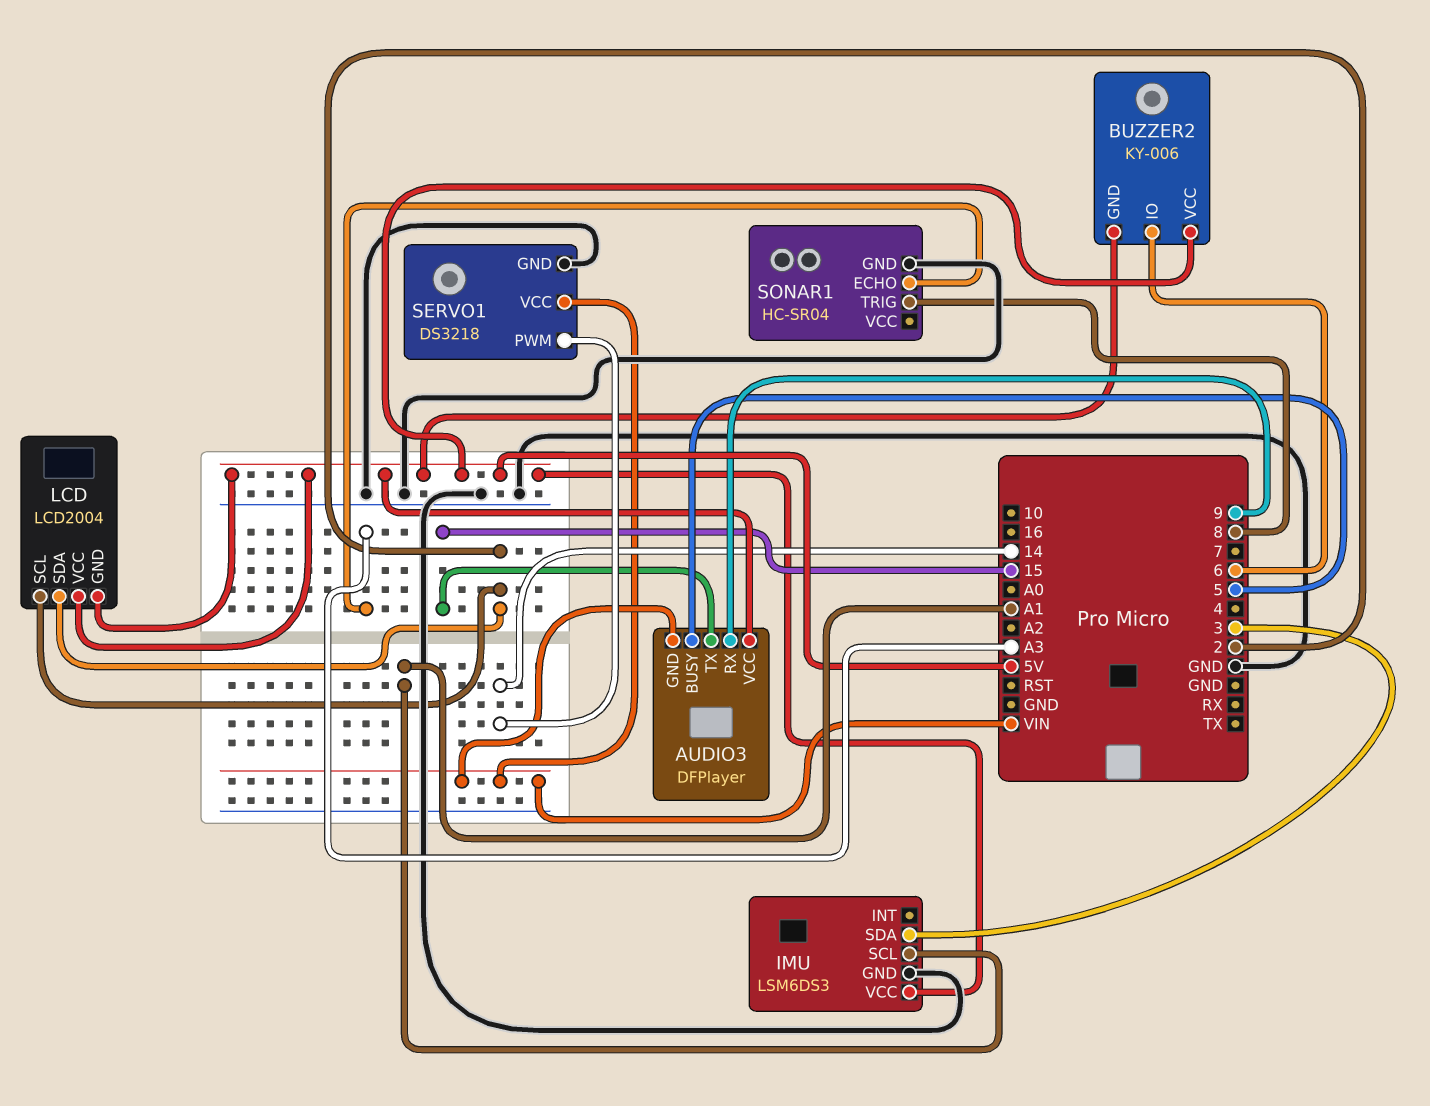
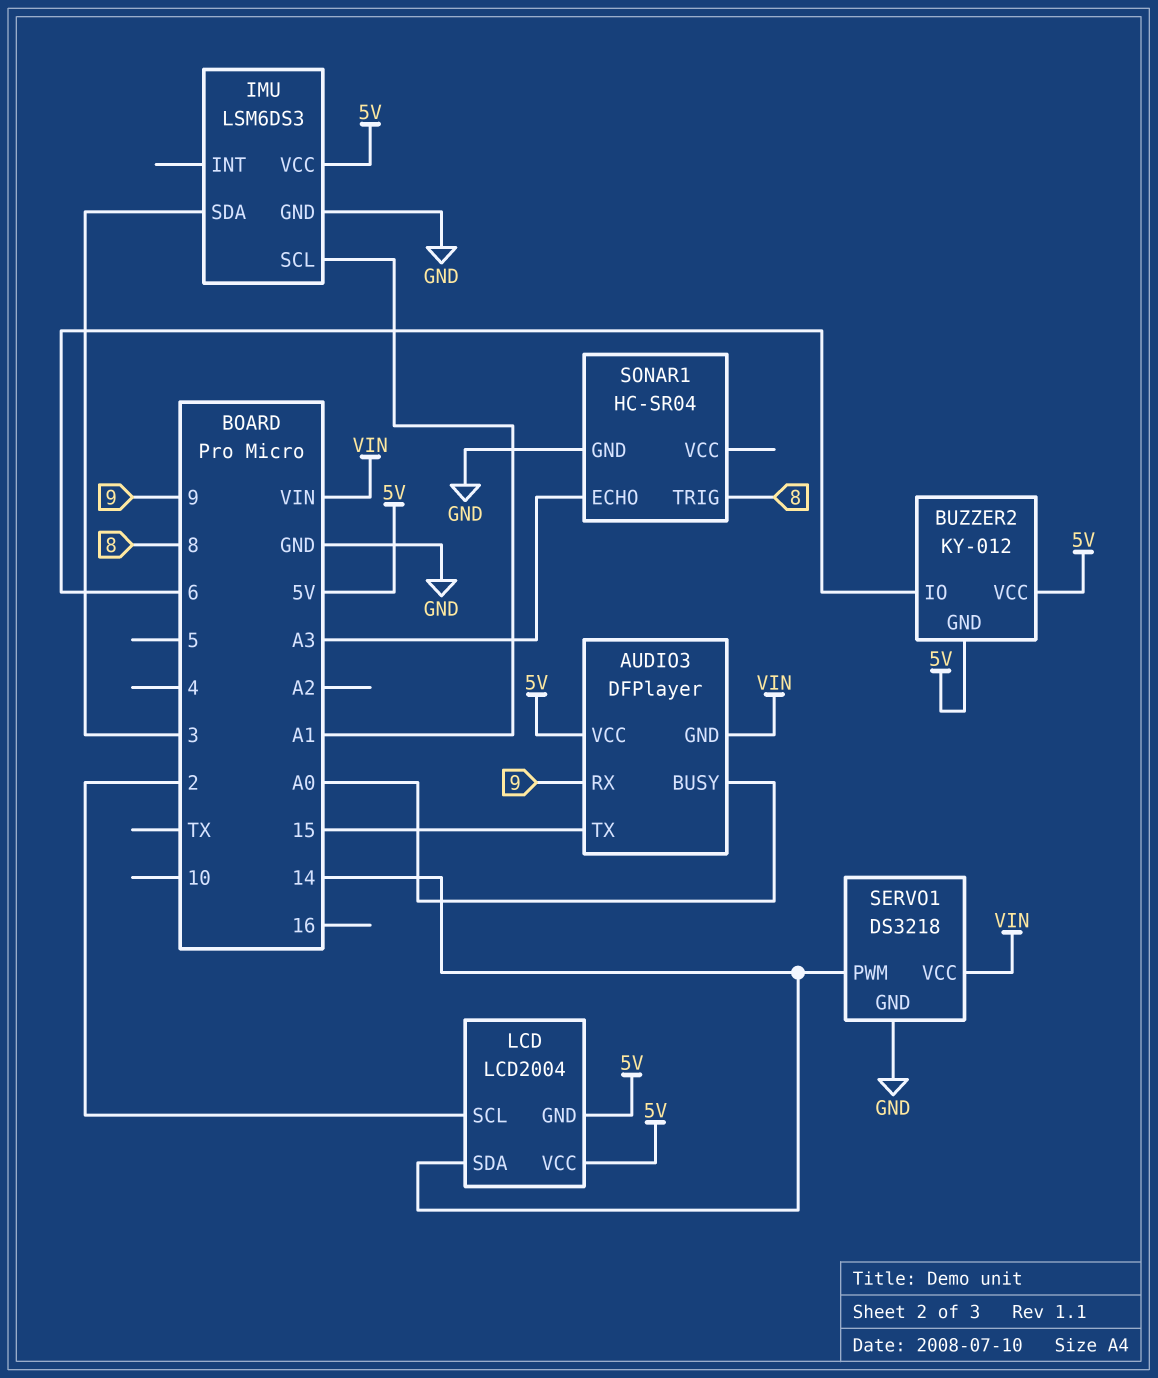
AUDIO3 pin BUSY: 5 -> A0
BUZZER2: KY-006 -> KY-012
LCD pin SDA: 2 -> 14

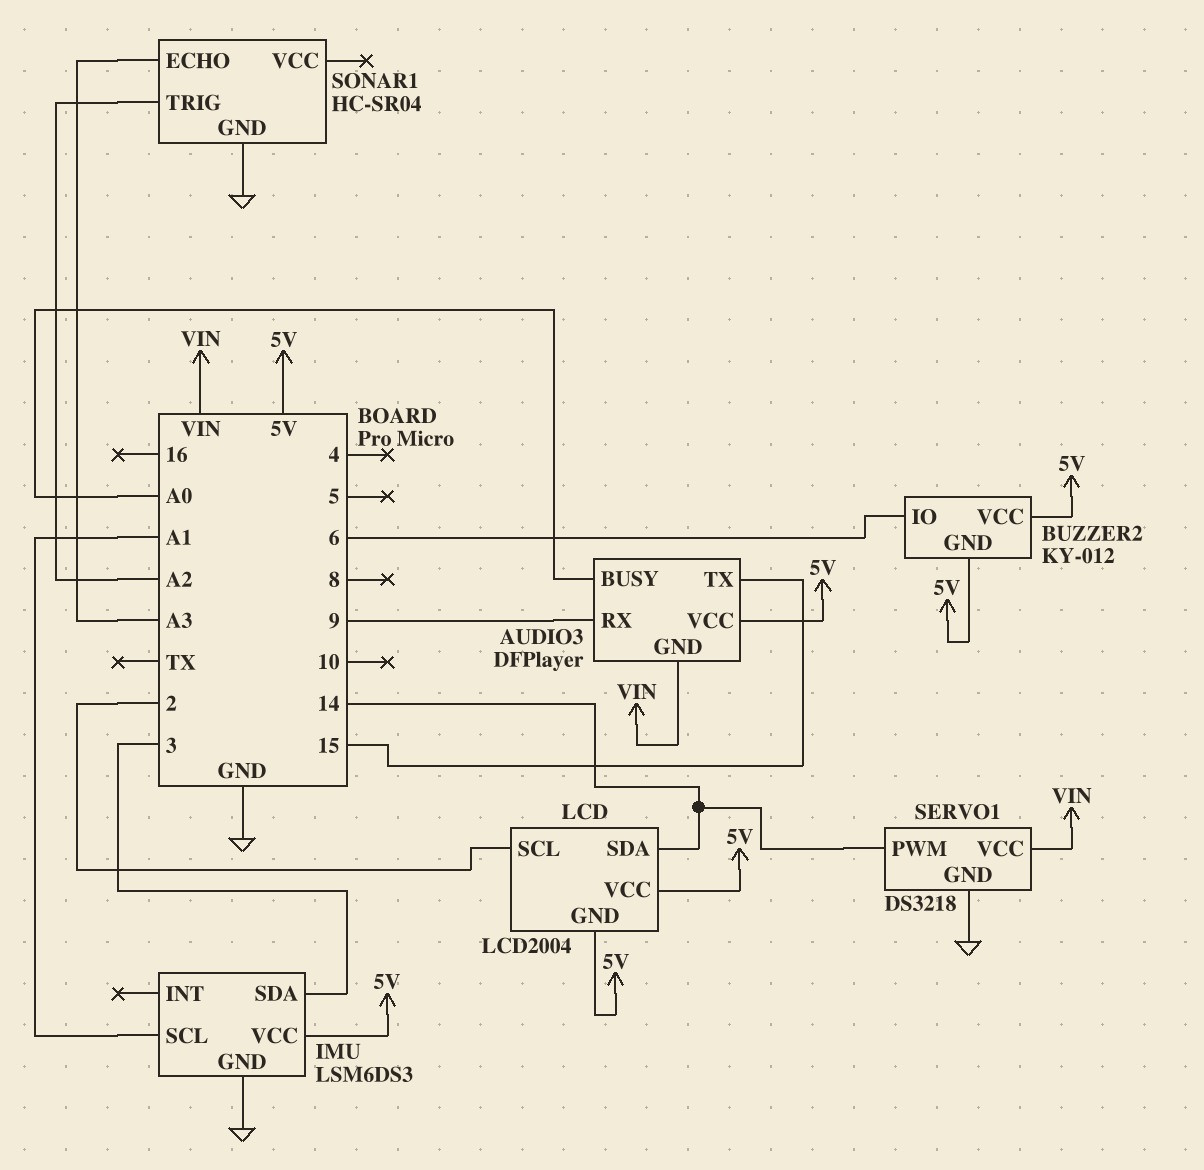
SONAR1 pin TRIG: 8 -> A2

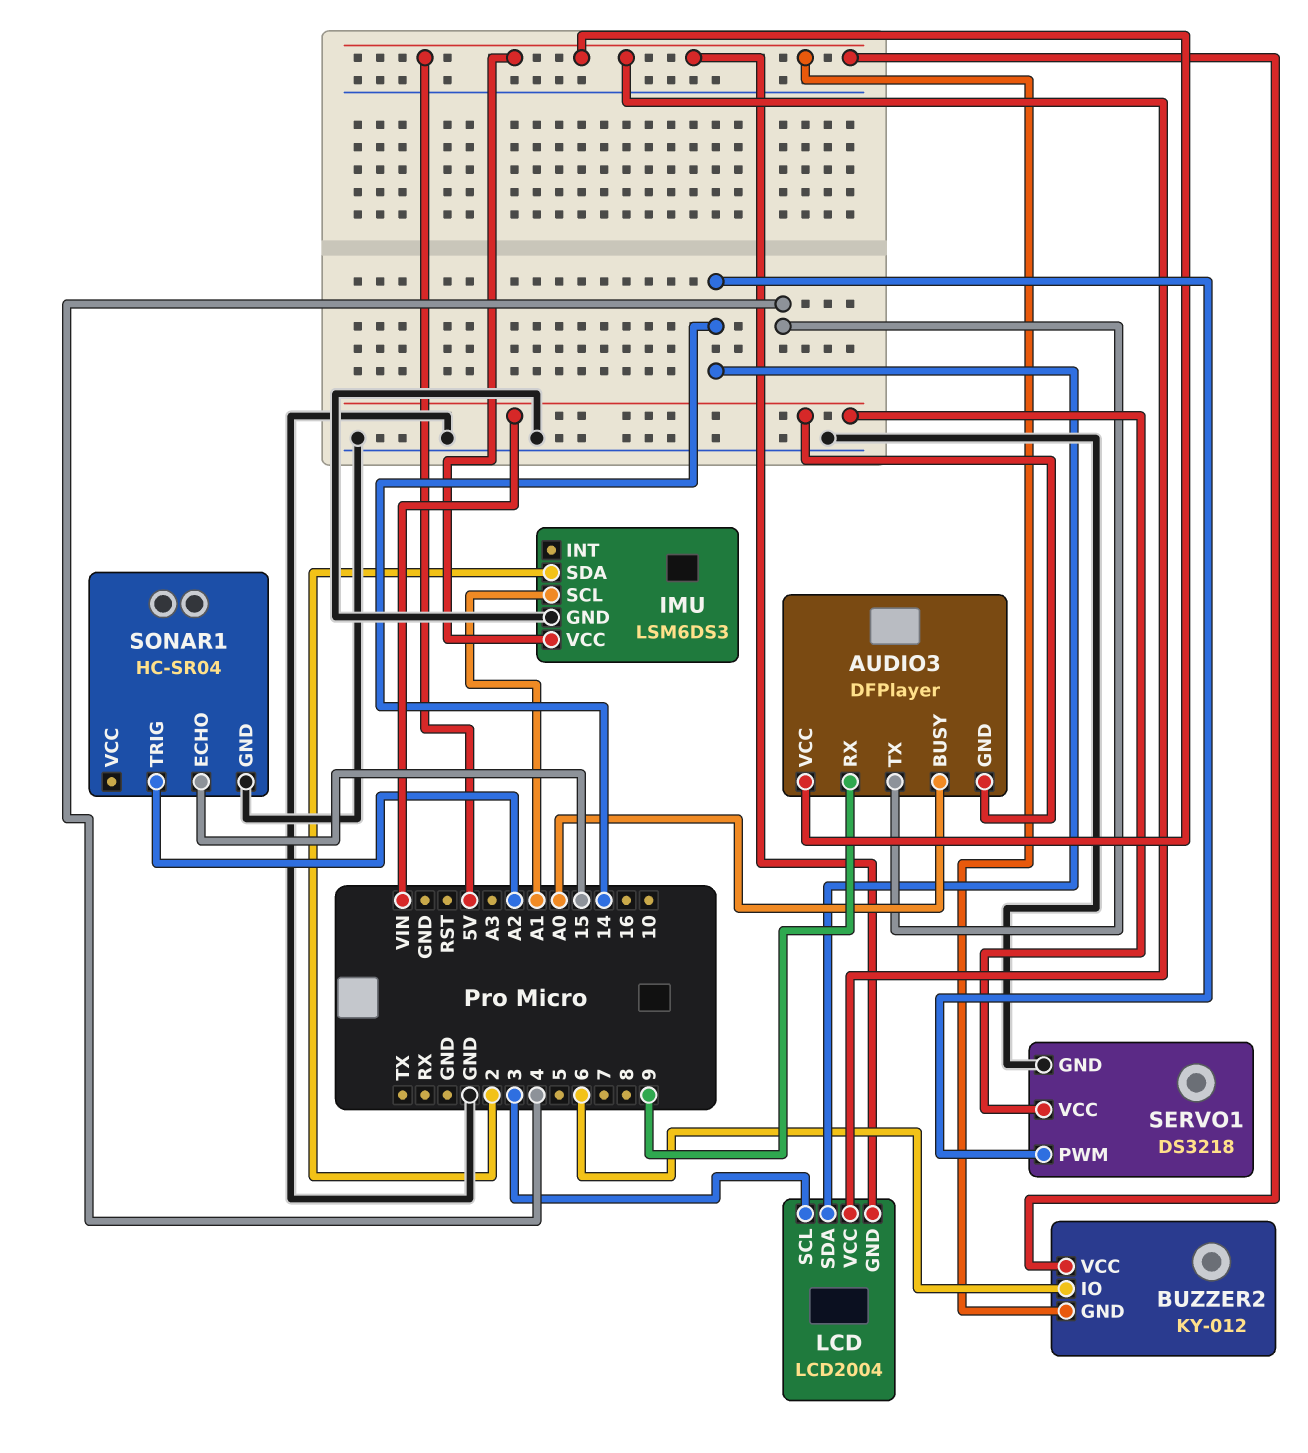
AUDIO3 pin TX: 15 -> 4
IMU pin SDA: 3 -> 2
LCD pin SCL: 2 -> 3
SONAR1 pin ECHO: A3 -> 15

